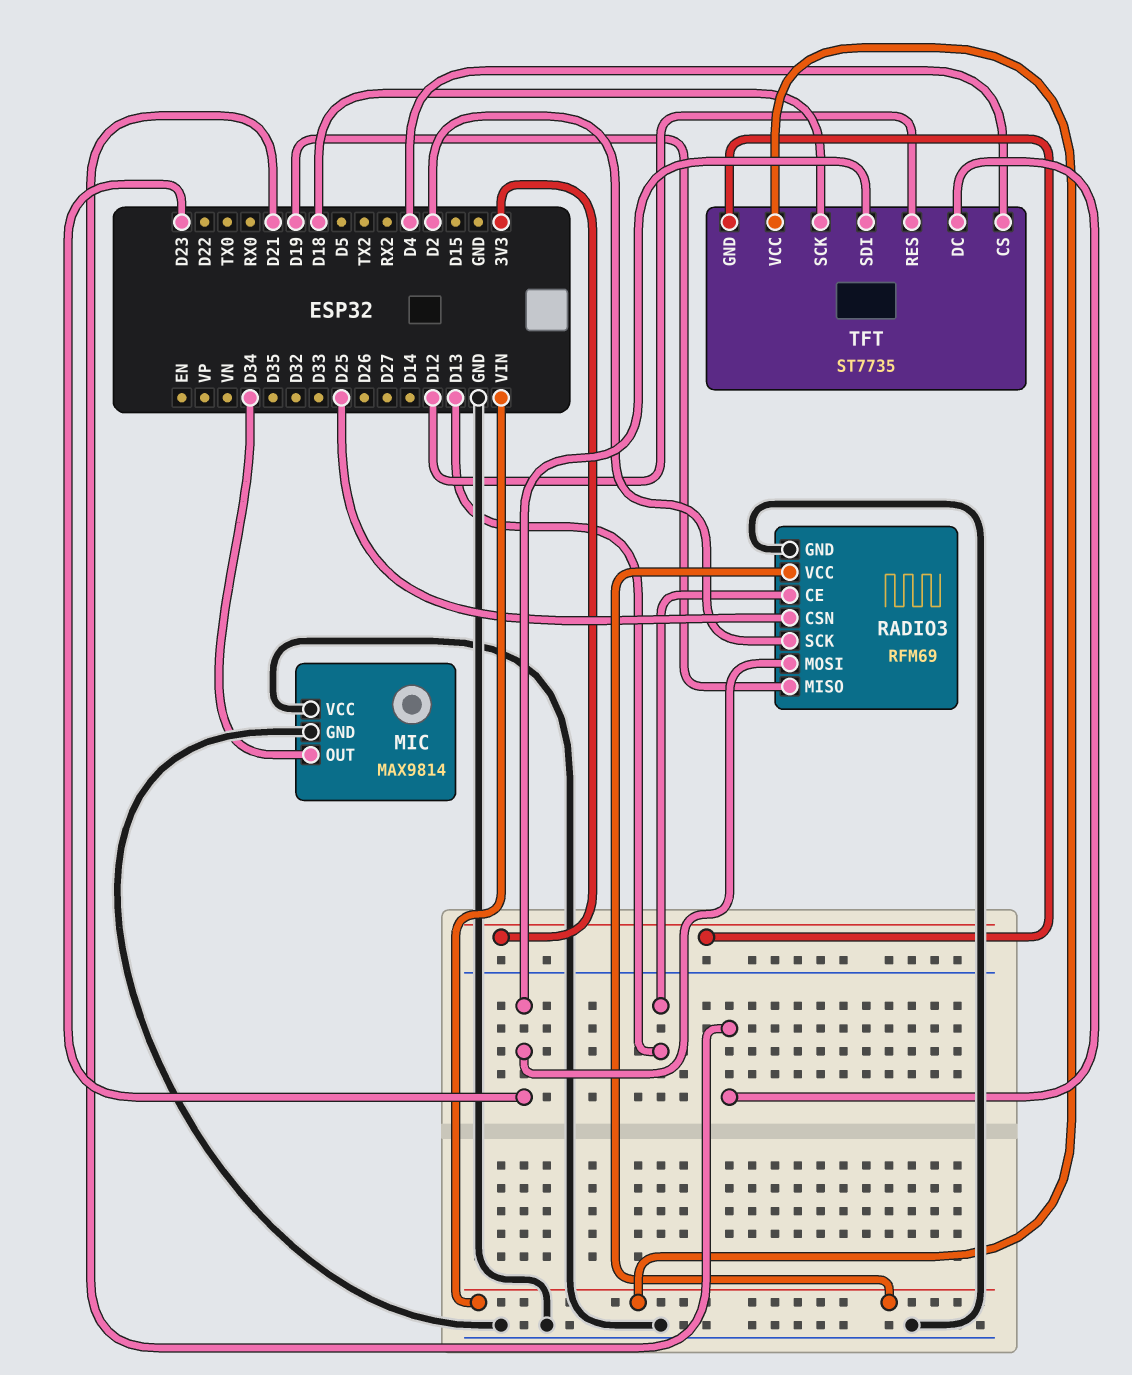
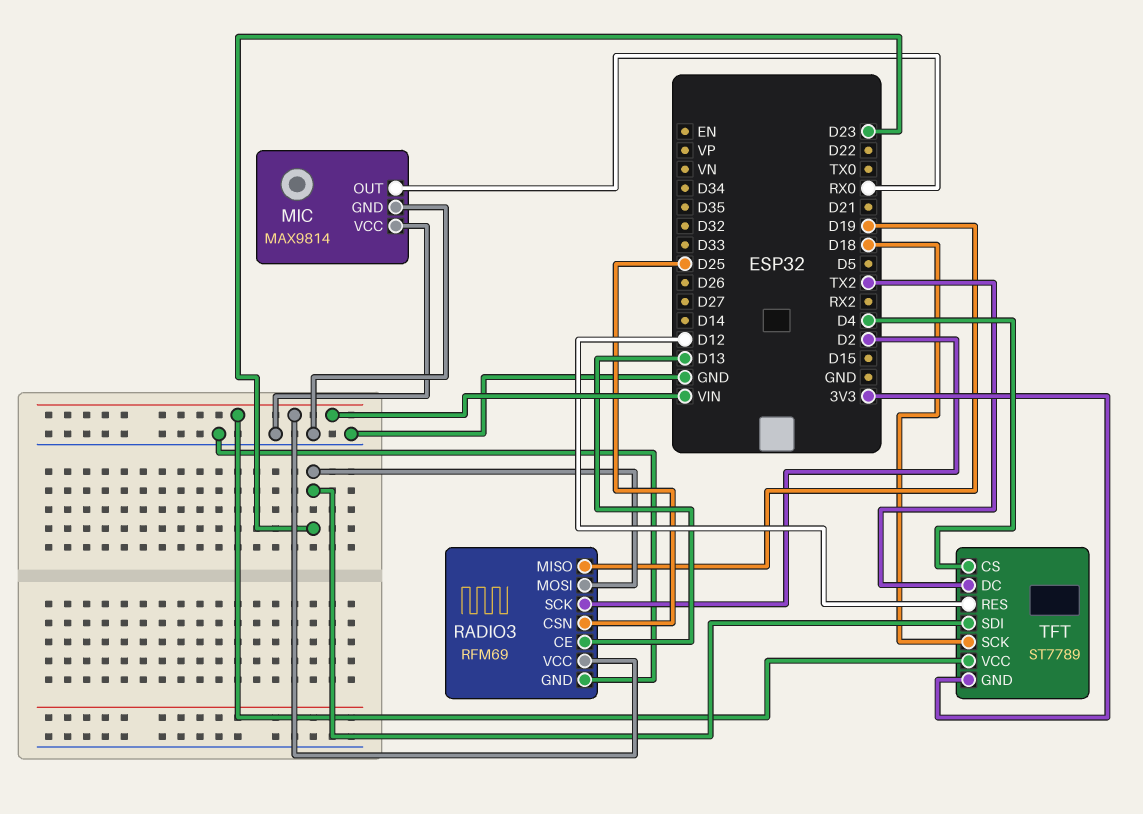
MIC pin OUT: D34 -> RX0
TFT: ST7735 -> ST7789
TFT pin DC: D21 -> TX2

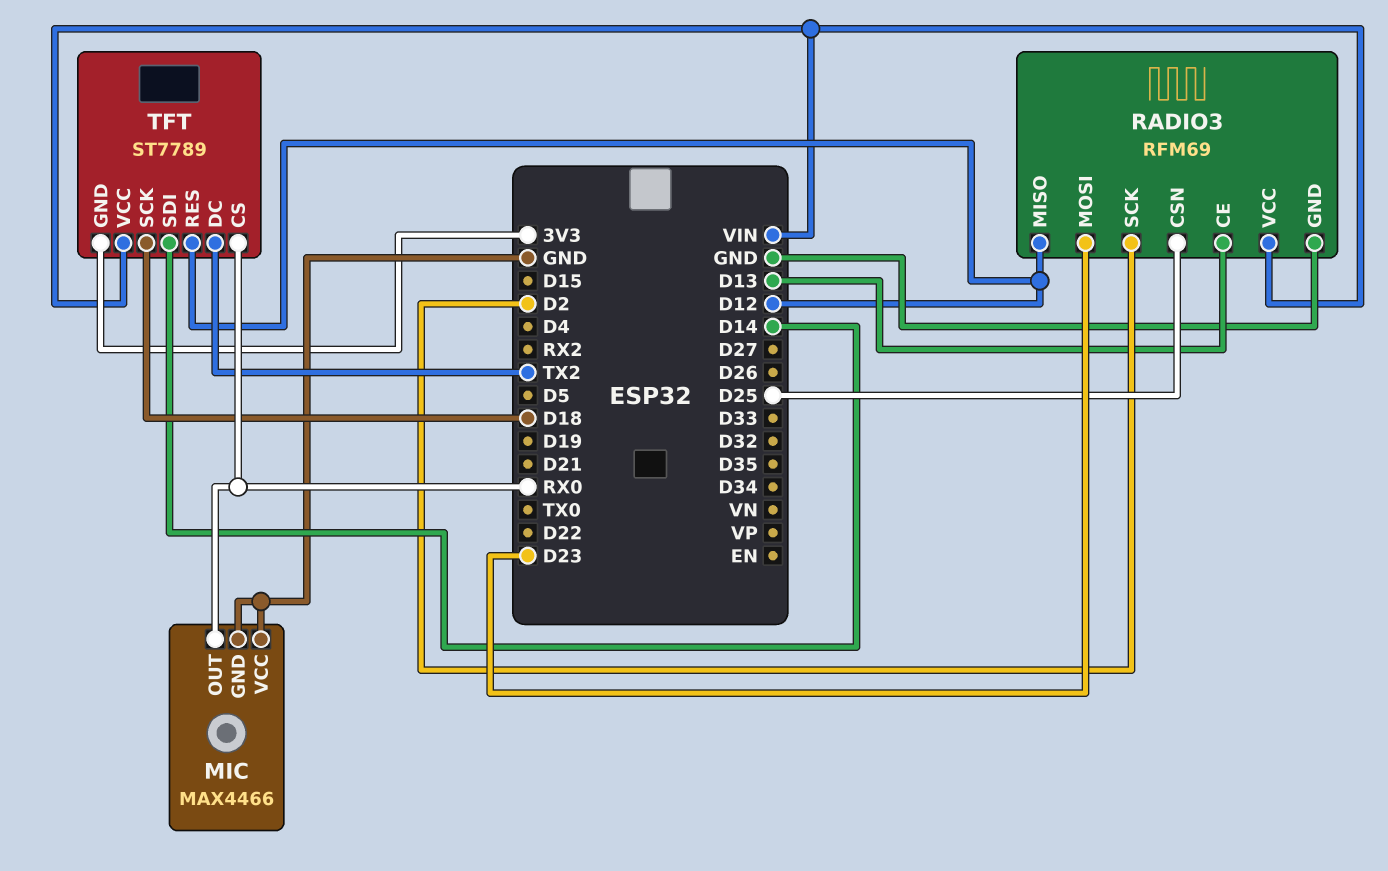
MIC: MAX9814 -> MAX4466
RADIO3 pin MISO: D19 -> D12
TFT pin CS: D4 -> RX0
TFT pin SDI: D23 -> D14

